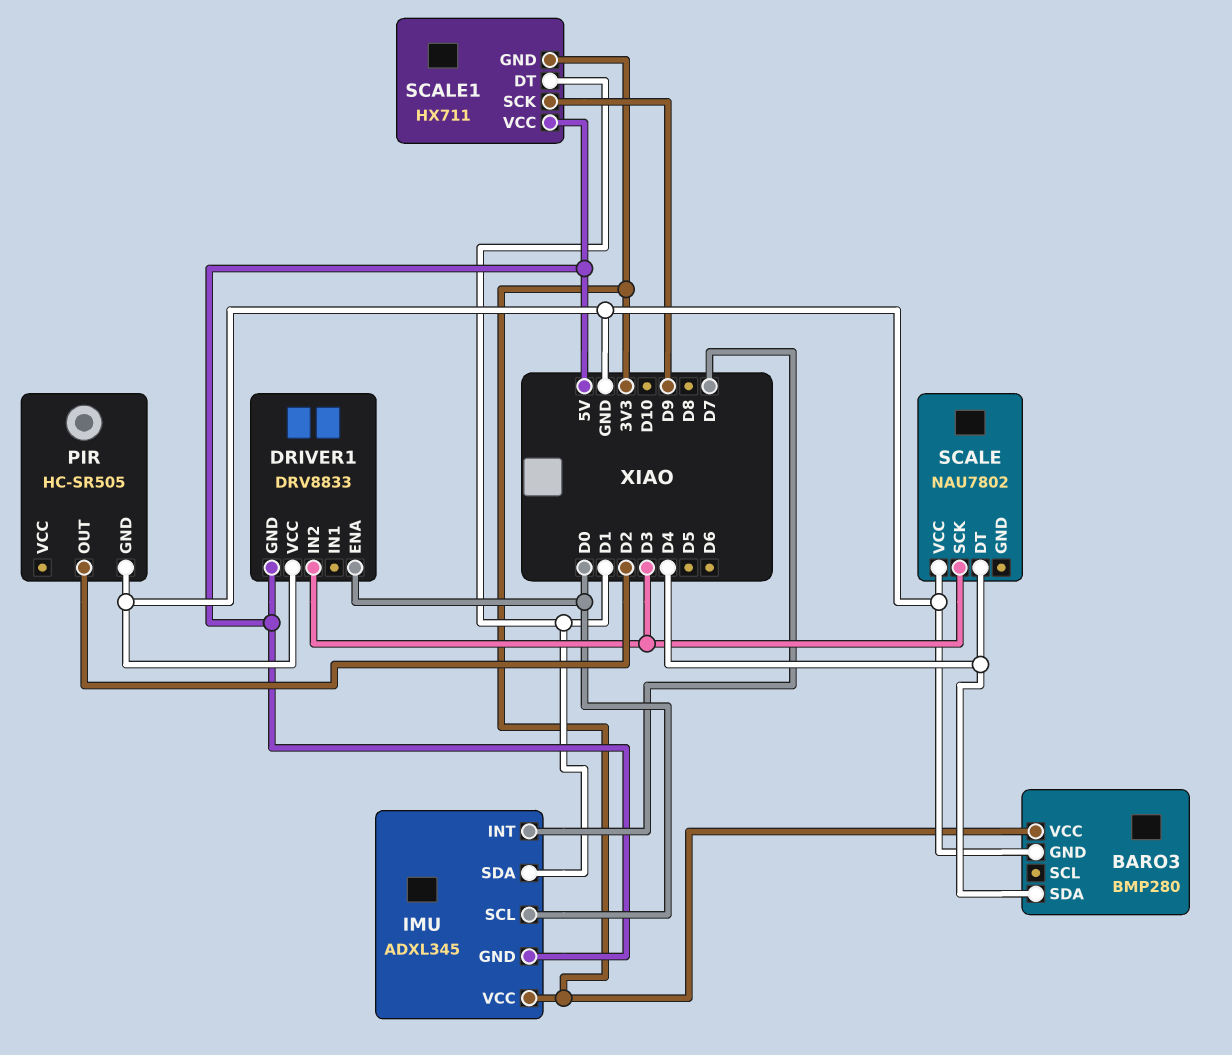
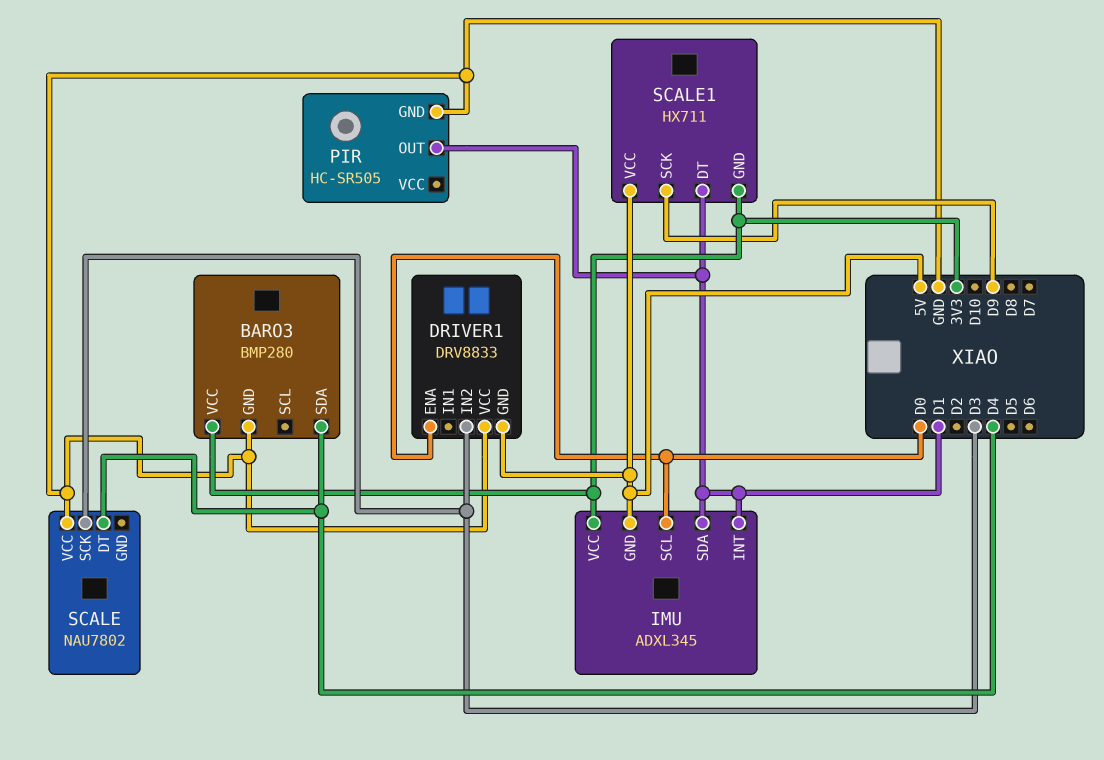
IMU pin INT: D7 -> D1
PIR pin OUT: D2 -> D1

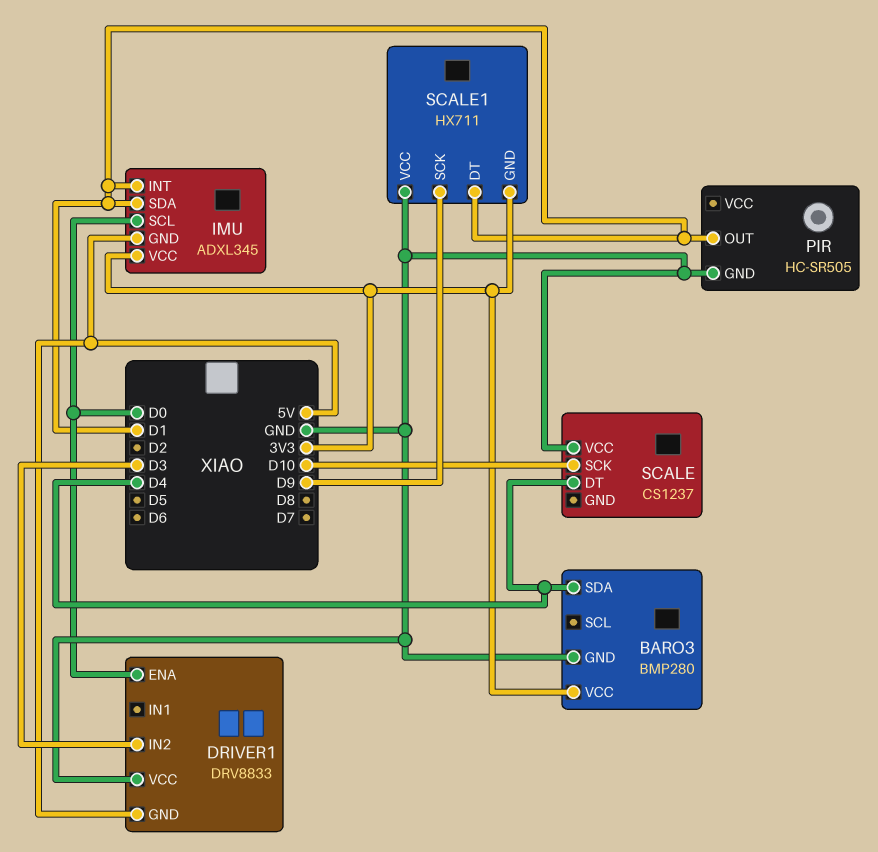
SCALE: NAU7802 -> CS1237
SCALE pin SCK: D3 -> D10
SCALE1 pin VCC: 5V -> GND

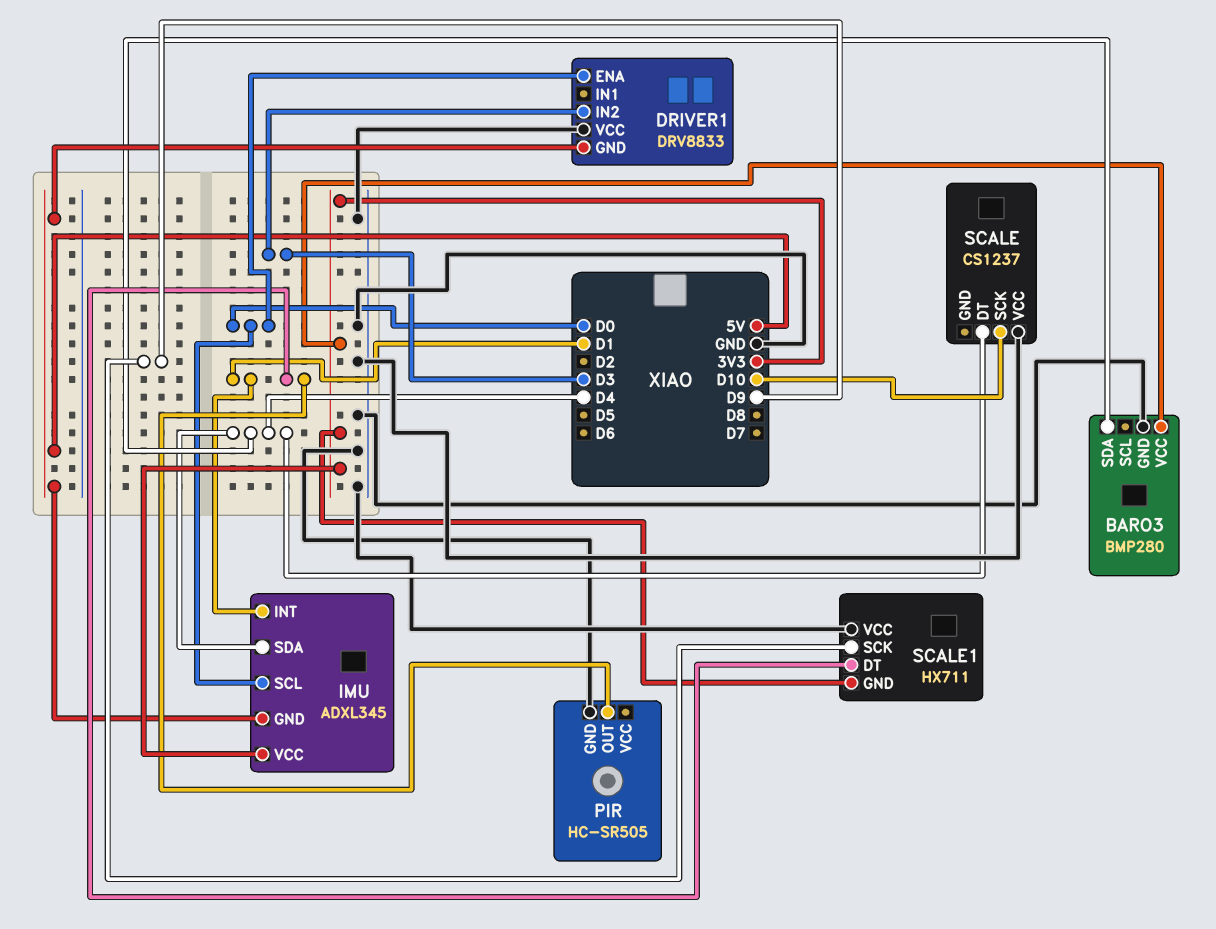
IMU pin SDA: D1 -> D4

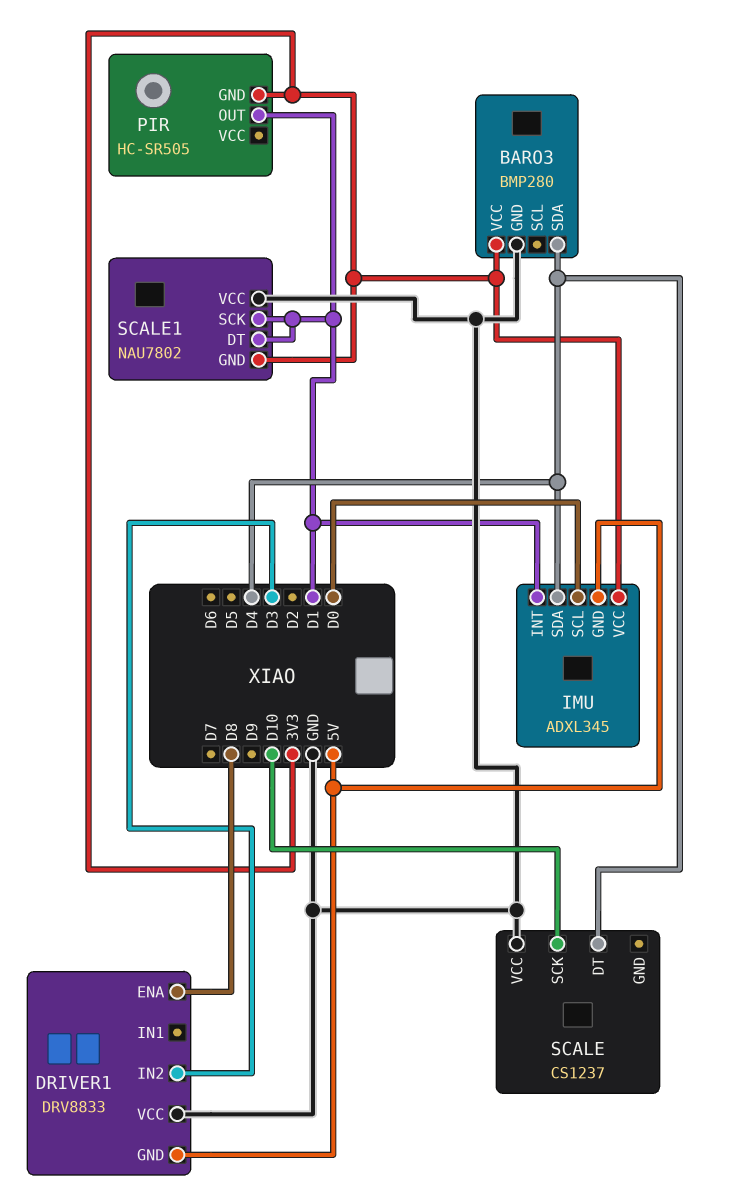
DRIVER1 pin ENA: D0 -> D8
PIR pin GND: GND -> 3V3
SCALE1: HX711 -> NAU7802
SCALE1 pin SCK: D9 -> D1

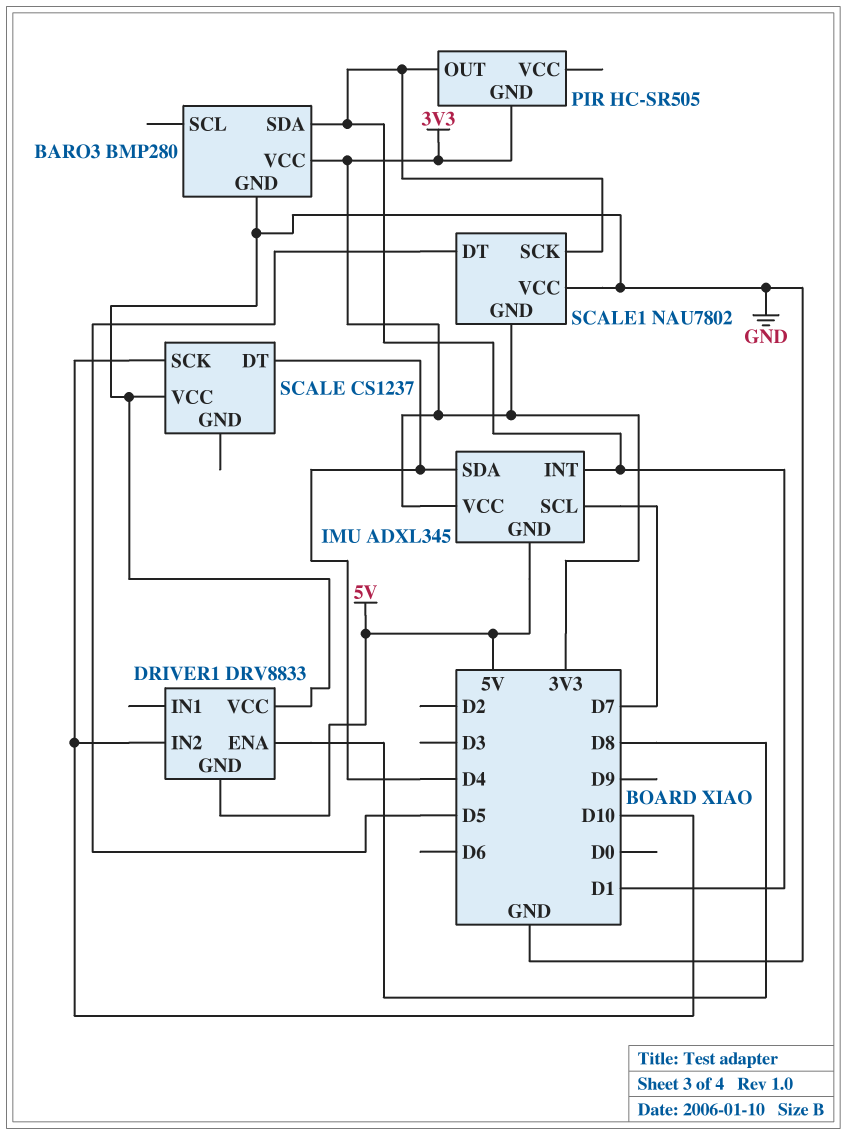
BARO3 pin SDA: D4 -> D1
DRIVER1 pin IN2: D3 -> D10
IMU pin SCL: D0 -> D7
SCALE1 pin DT: D1 -> D5

